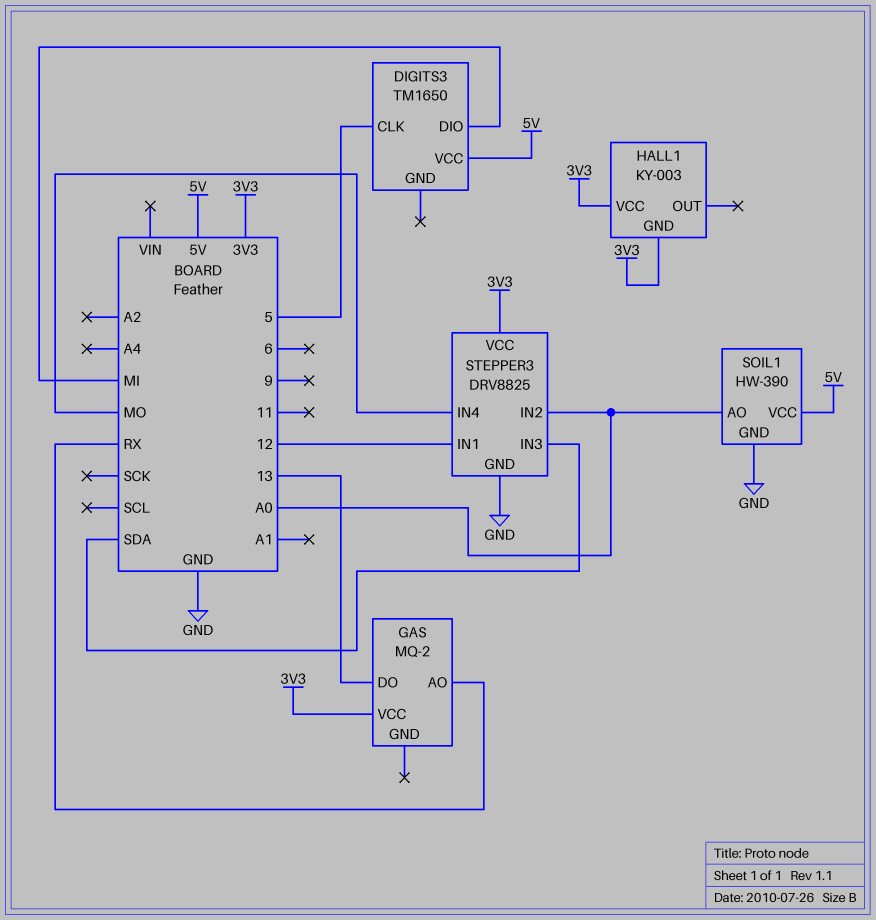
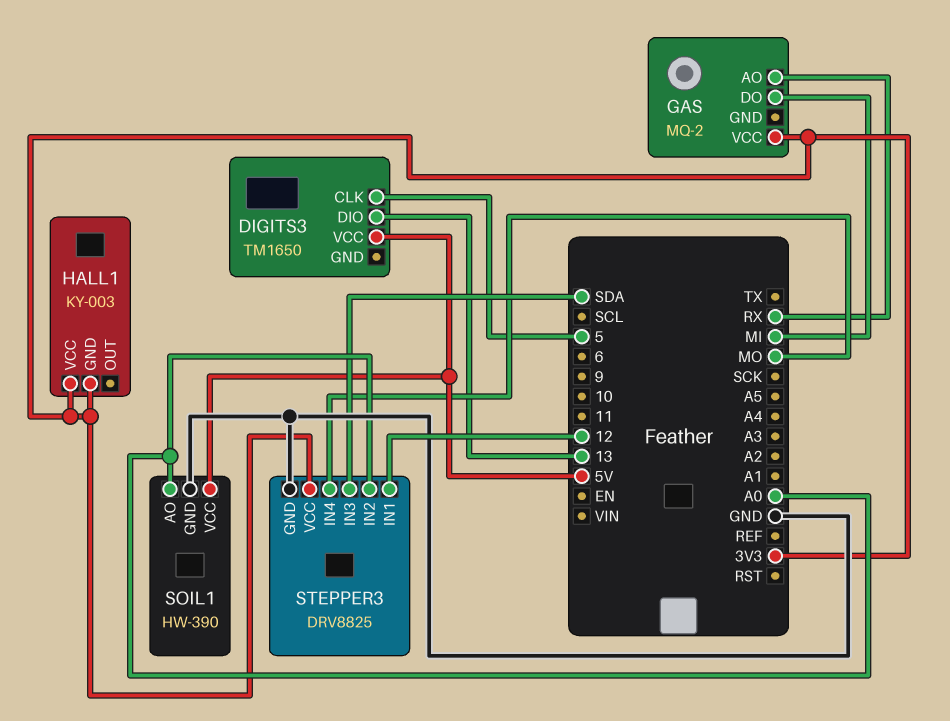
DIGITS3 pin DIO: MI -> 13
GAS pin DO: 13 -> MI

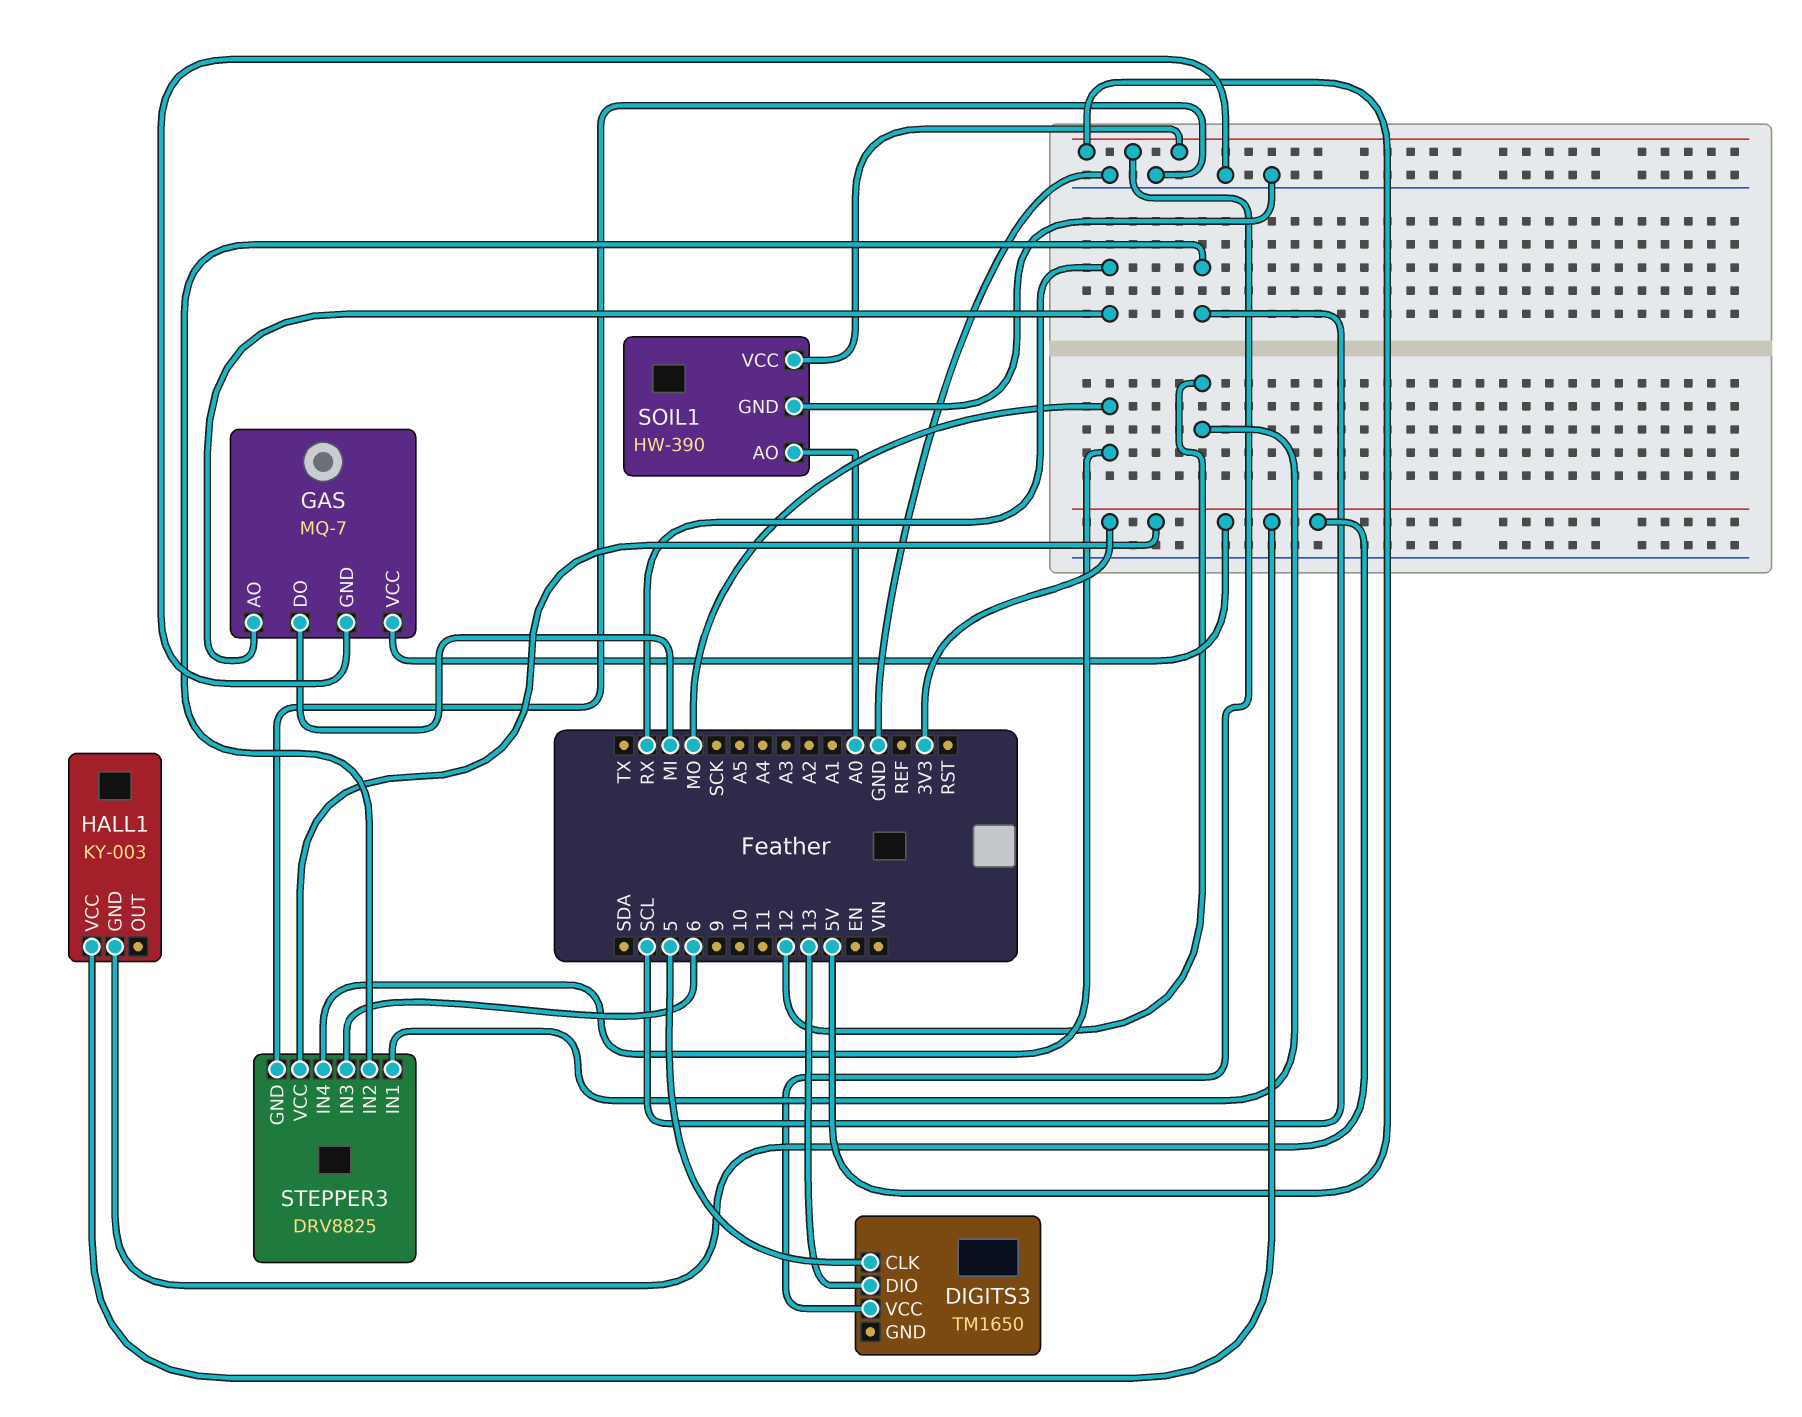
GAS: MQ-2 -> MQ-7
GAS pin GND: none -> GND
STEPPER3 pin IN2: A0 -> SCL
STEPPER3 pin IN3: SDA -> 6

